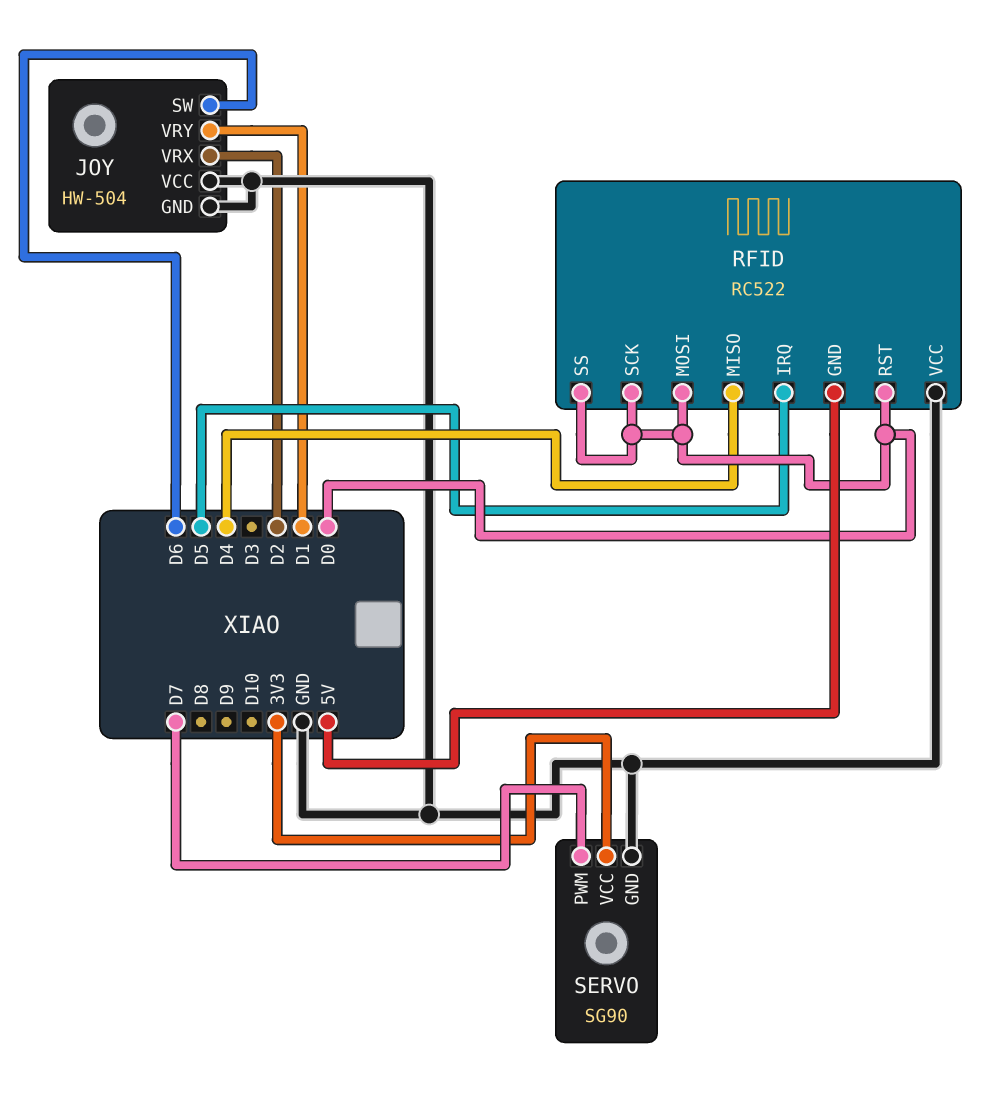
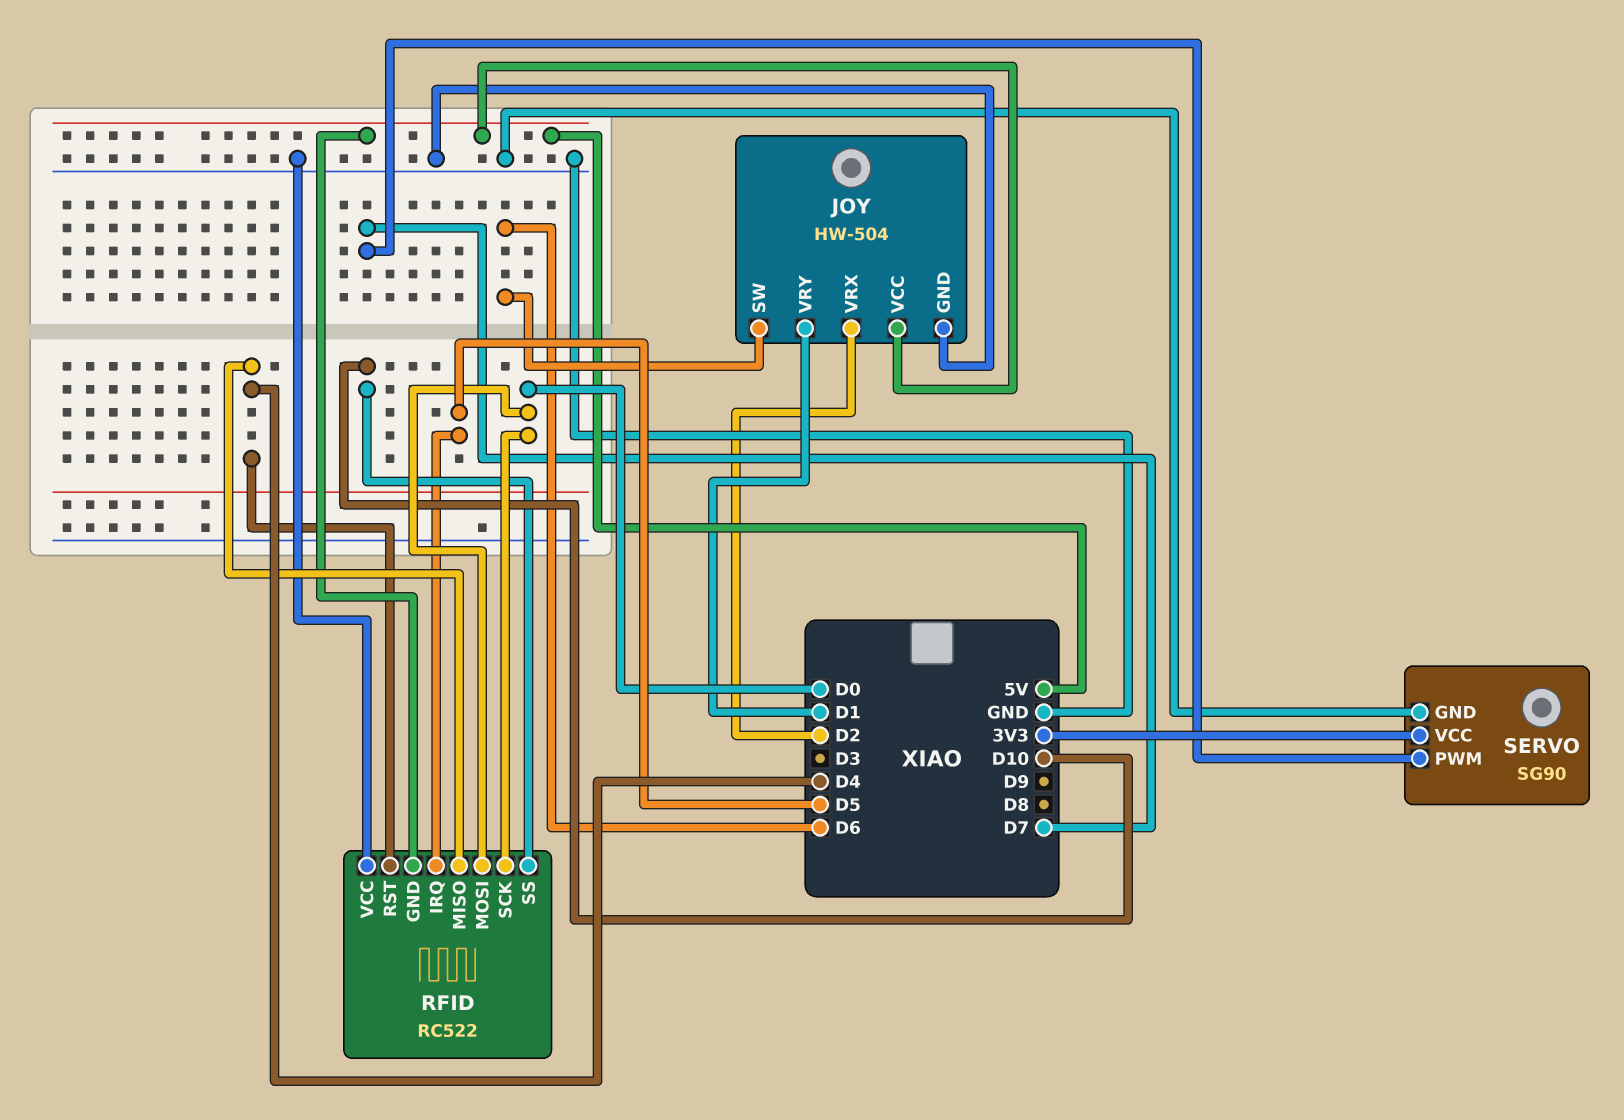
JOY pin VCC: GND -> 5V
RFID pin RST: D0 -> D4
RFID pin SS: D0 -> D10

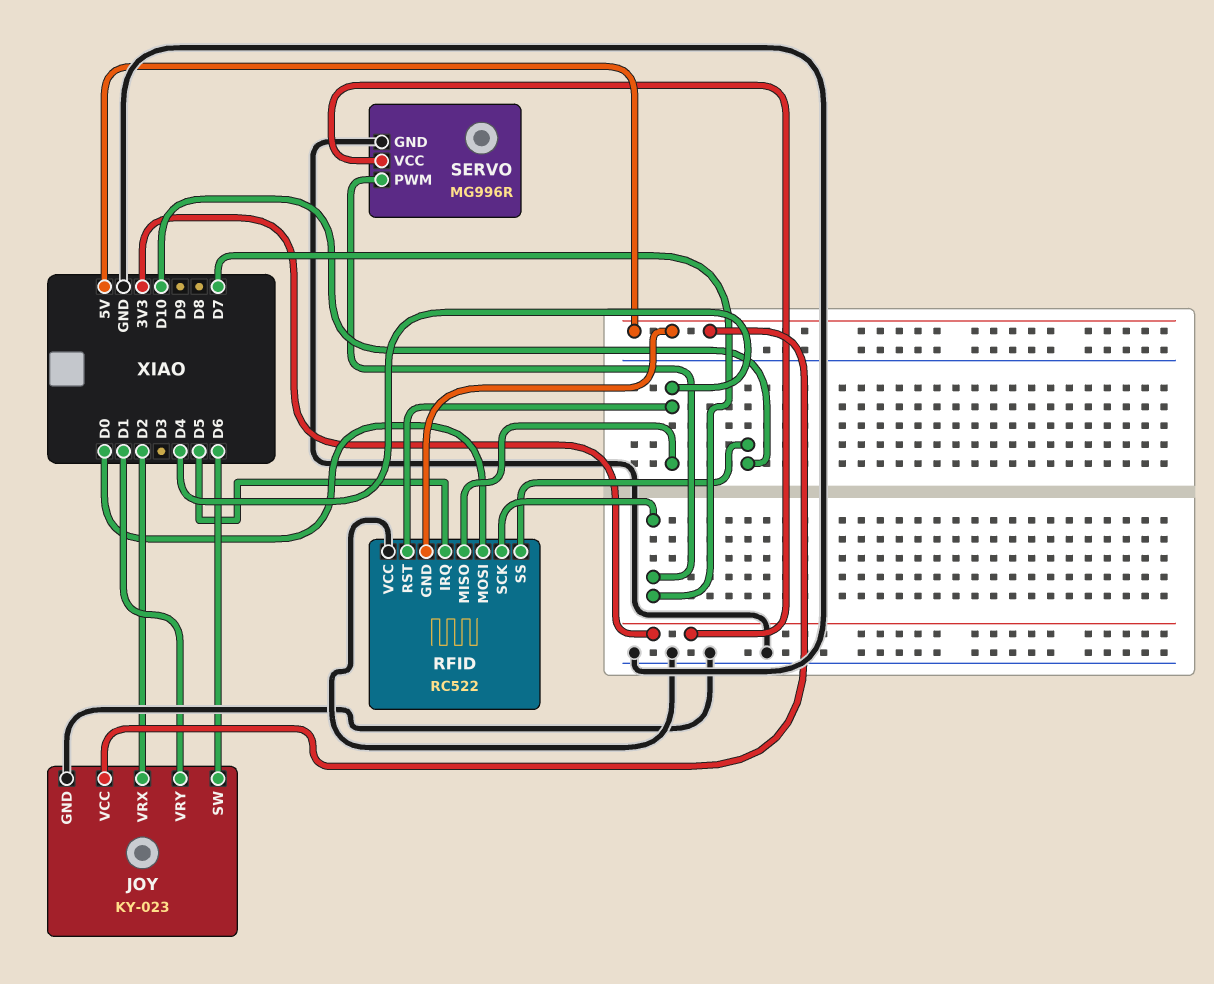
JOY: HW-504 -> KY-023
RFID pin SCK: D0 -> D7
SERVO: SG90 -> MG996R

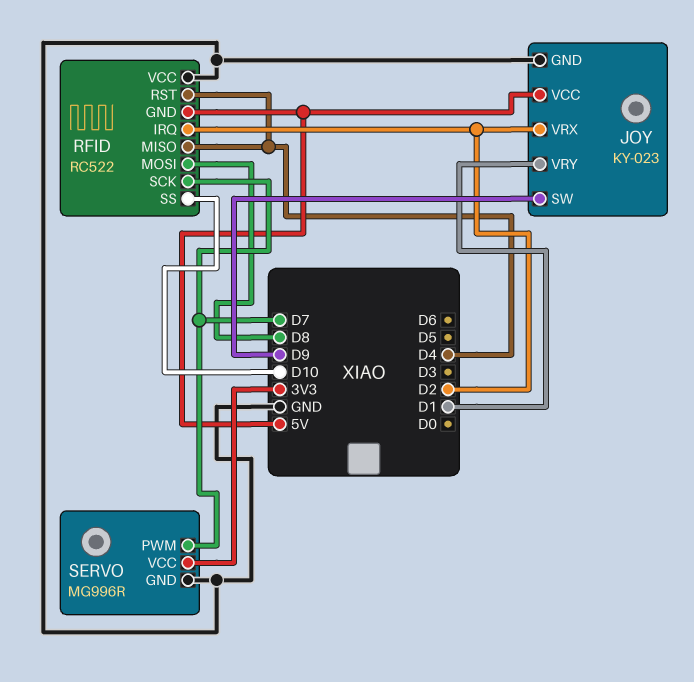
JOY pin SW: D6 -> D9
RFID pin IRQ: D5 -> D2
RFID pin MOSI: D0 -> D8

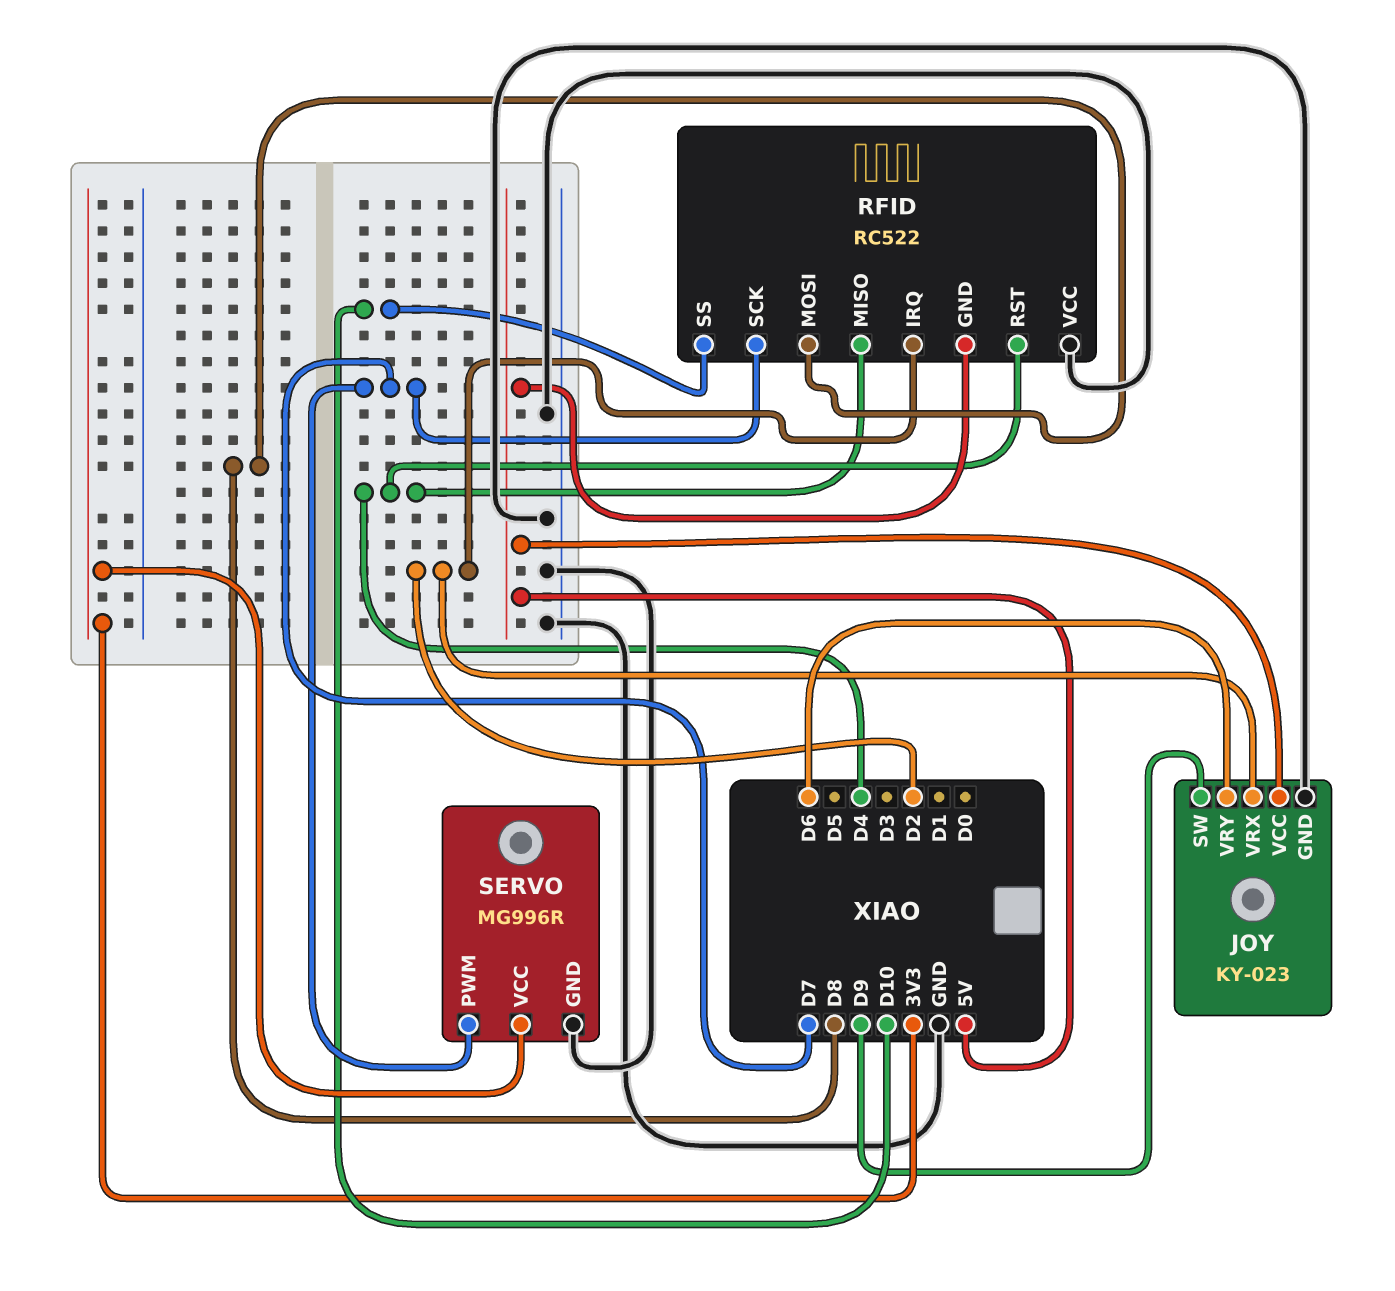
JOY pin VRY: D1 -> D6

